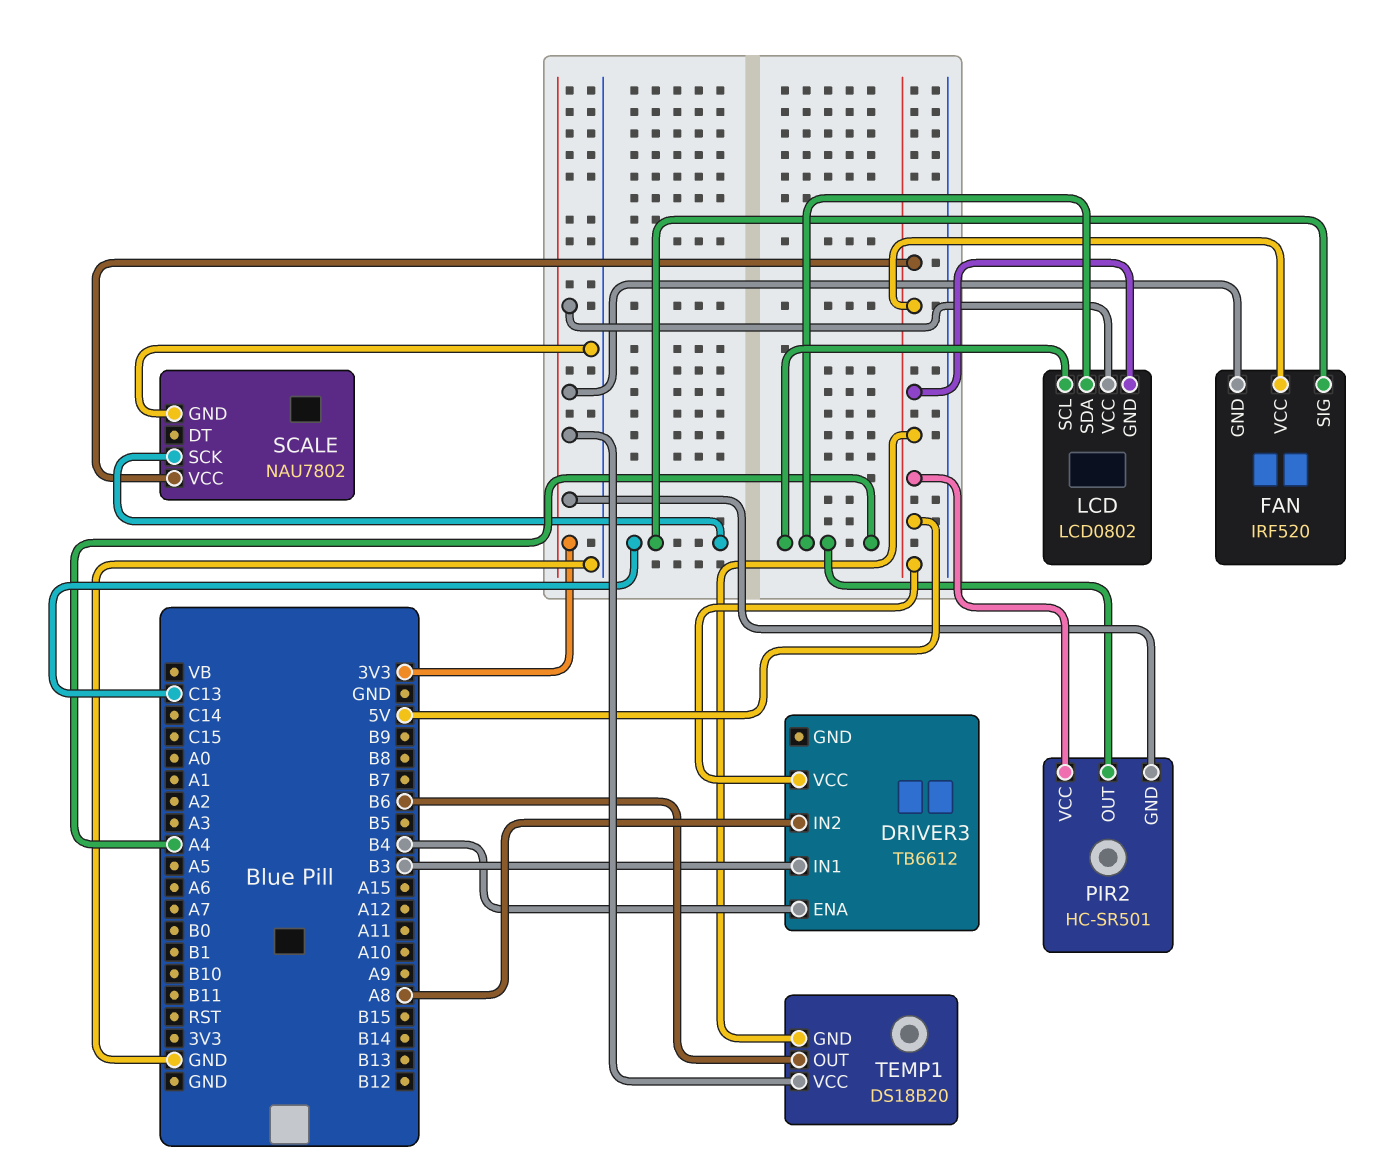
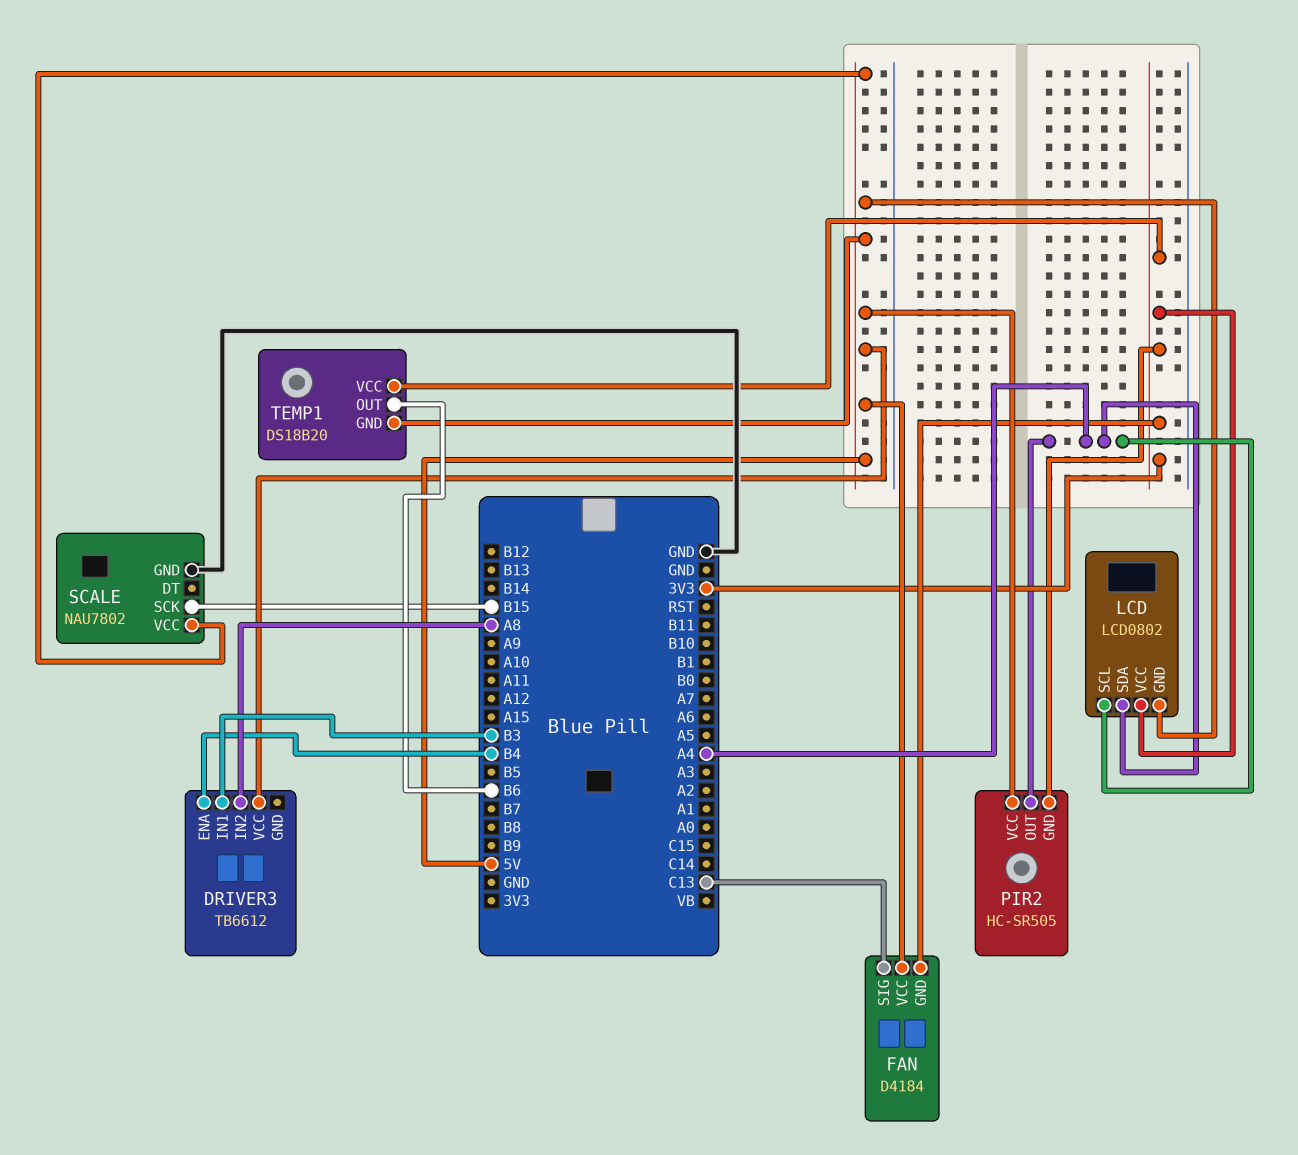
FAN: IRF520 -> D4184
PIR2: HC-SR501 -> HC-SR505
SCALE pin SCK: C13 -> B15

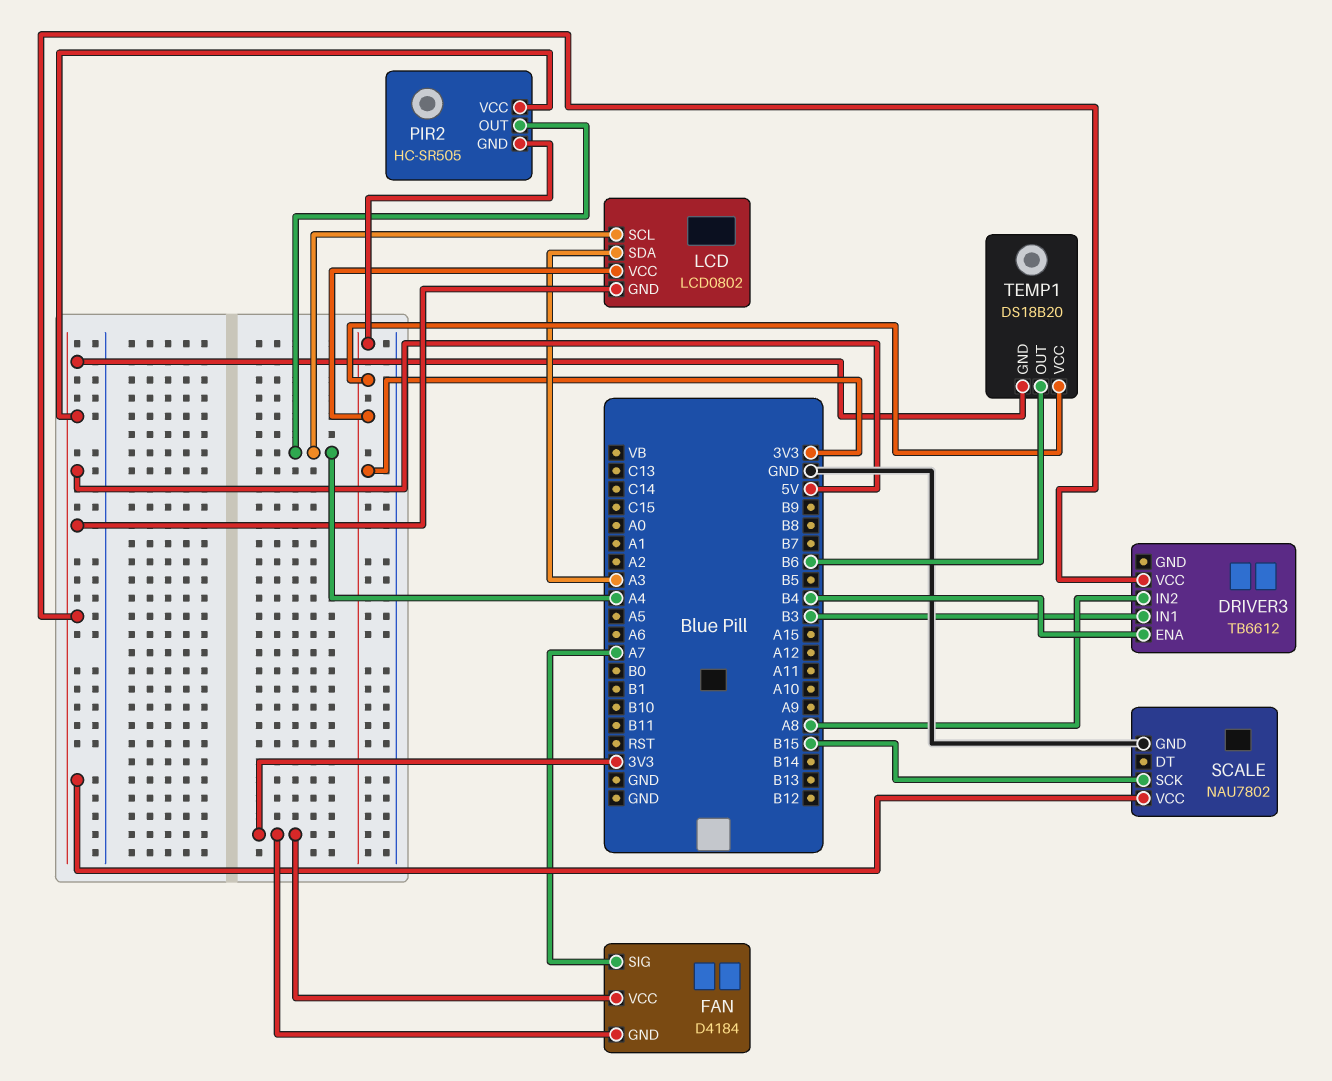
FAN pin SIG: C13 -> A7
FAN pin VCC: 5V -> 3V3
LCD pin SDA: A4 -> A3

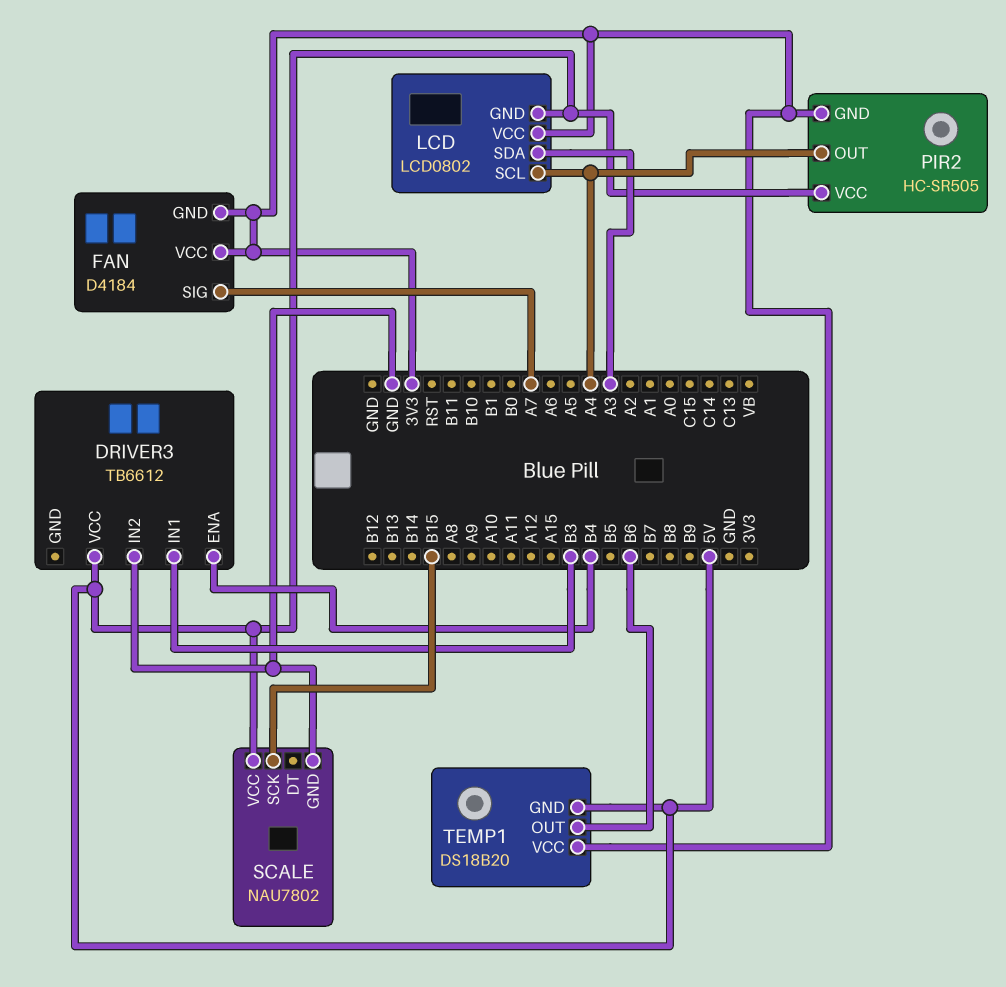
DRIVER3 pin IN2: A8 -> GND

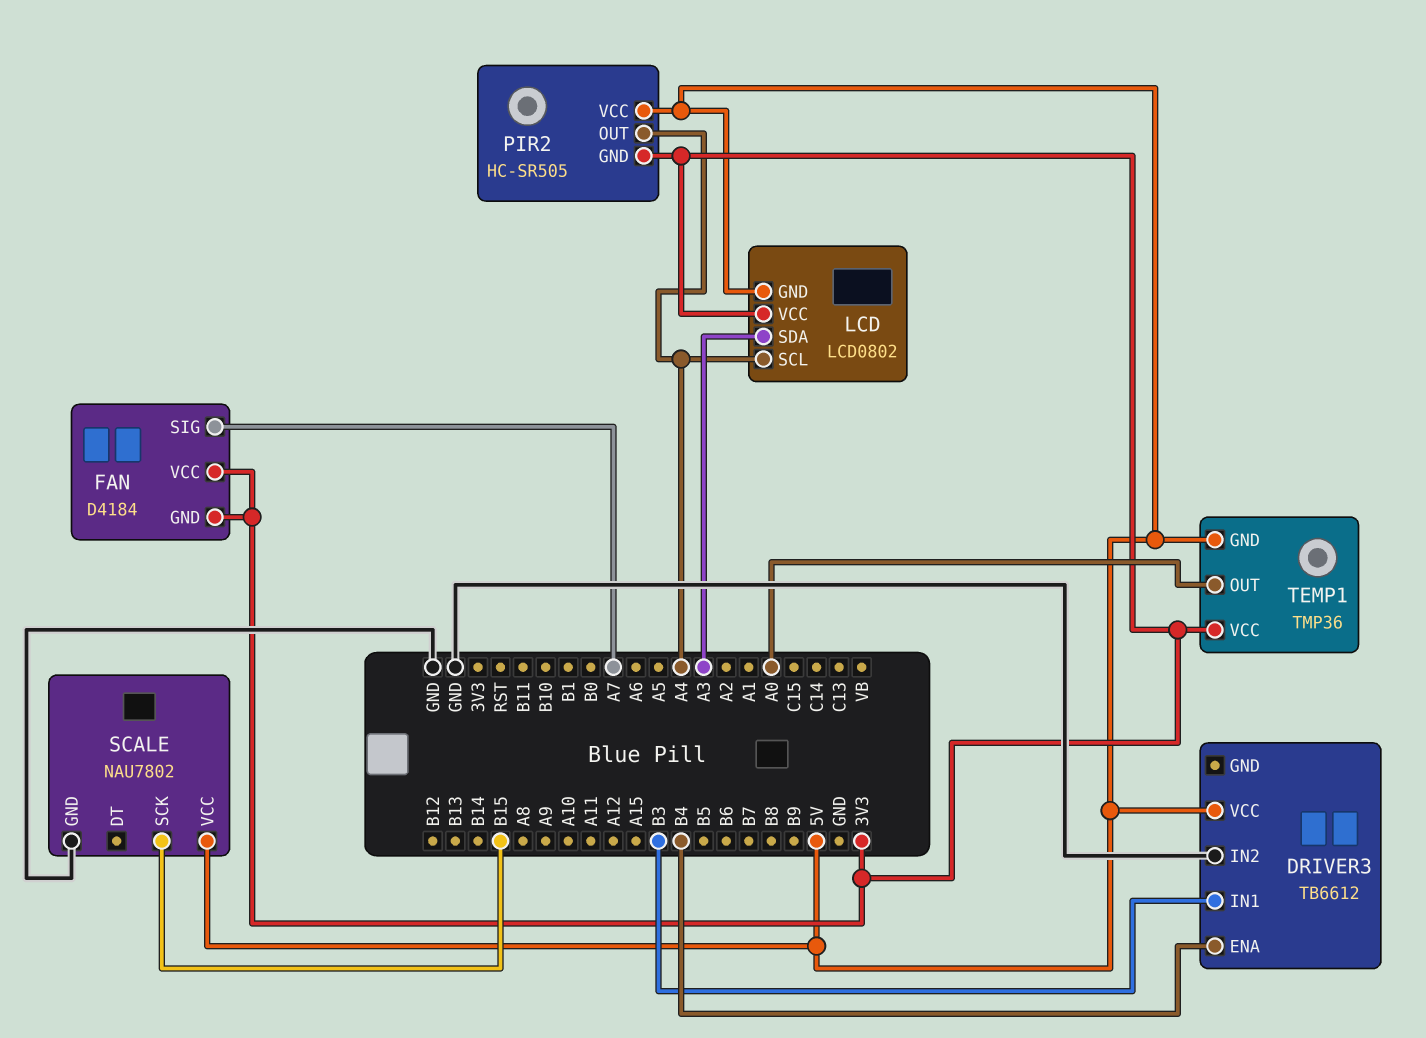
TEMP1: DS18B20 -> TMP36
TEMP1 pin OUT: B6 -> A0

